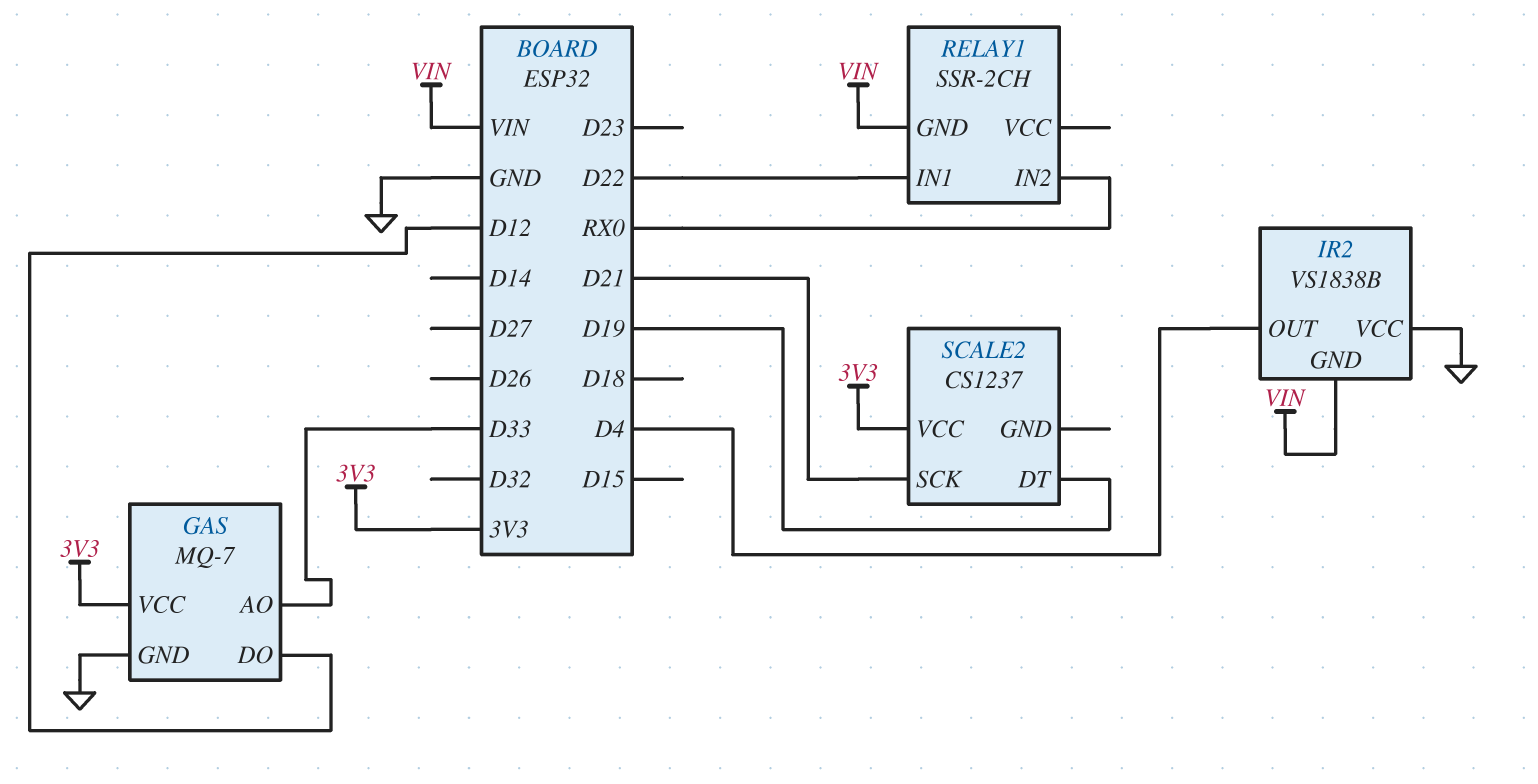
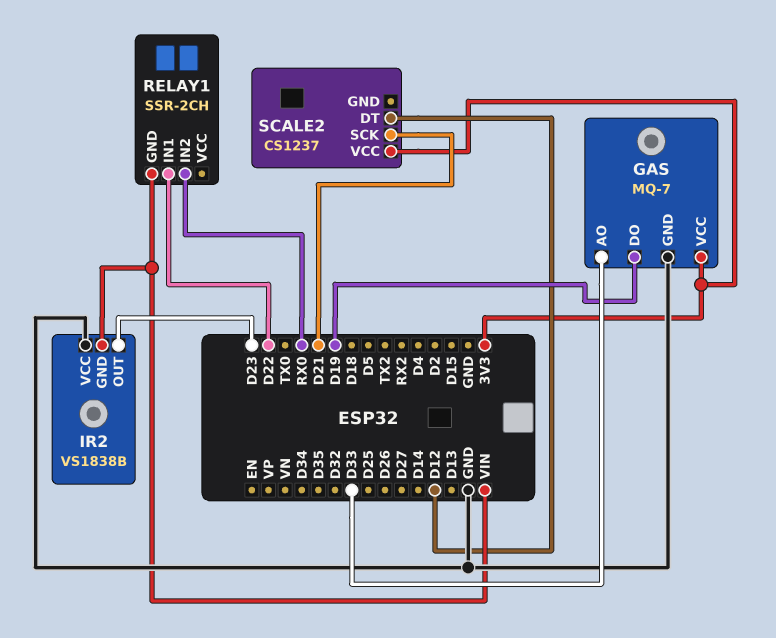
GAS pin DO: D12 -> D19
IR2 pin OUT: D4 -> D23
SCALE2 pin DT: D19 -> D12

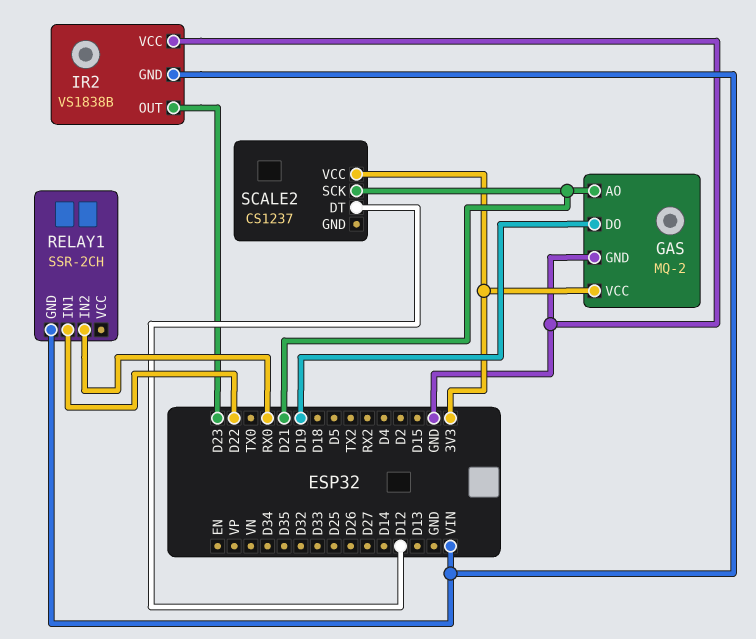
GAS: MQ-7 -> MQ-2
GAS pin AO: D33 -> D21

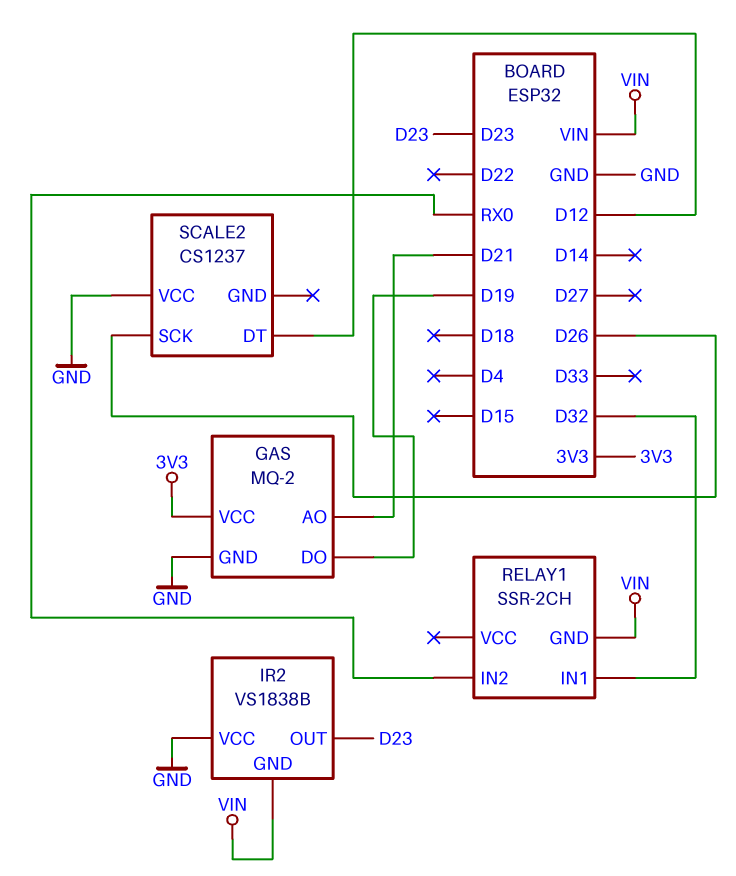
RELAY1 pin IN1: D22 -> D32
SCALE2 pin SCK: D21 -> D26
SCALE2 pin VCC: 3V3 -> GND

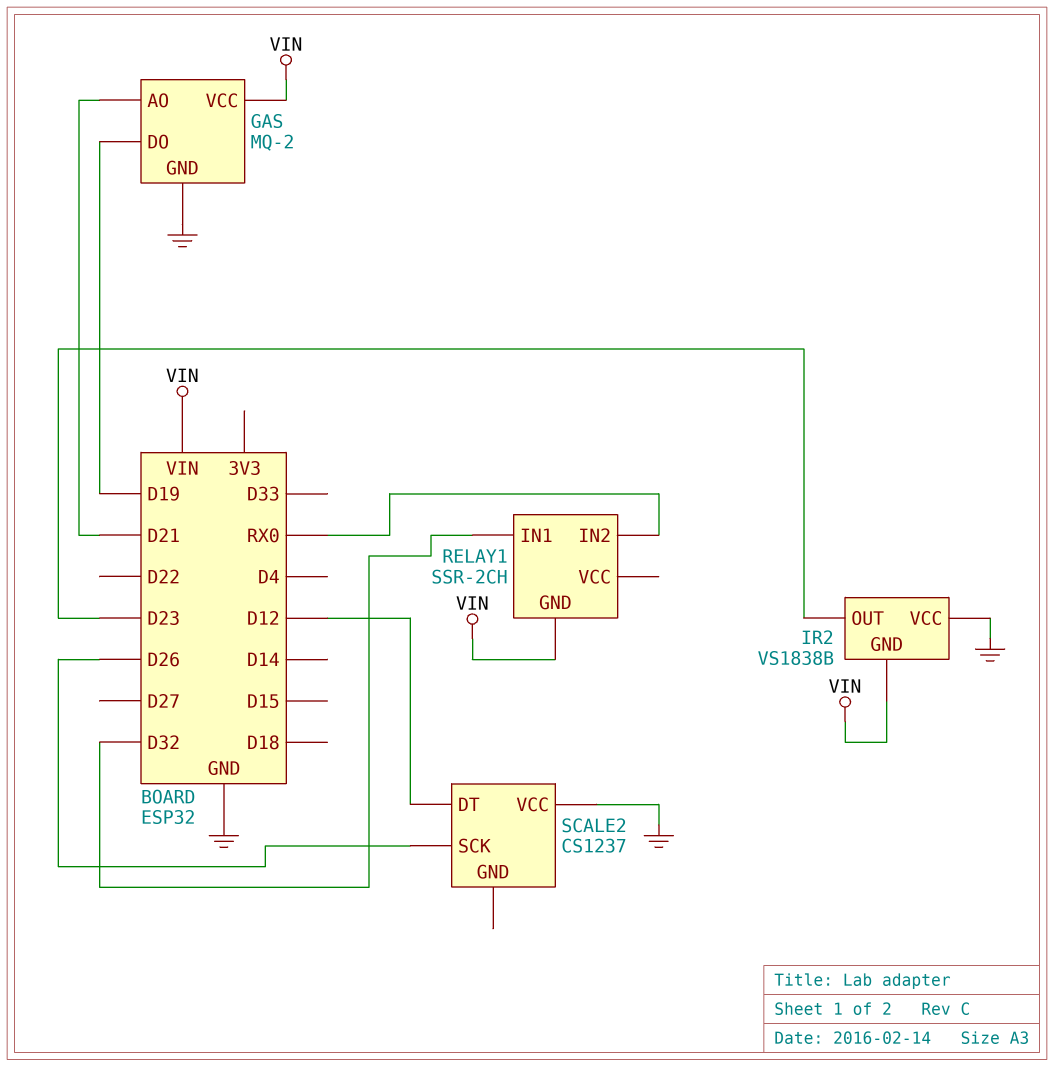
GAS pin VCC: 3V3 -> VIN

